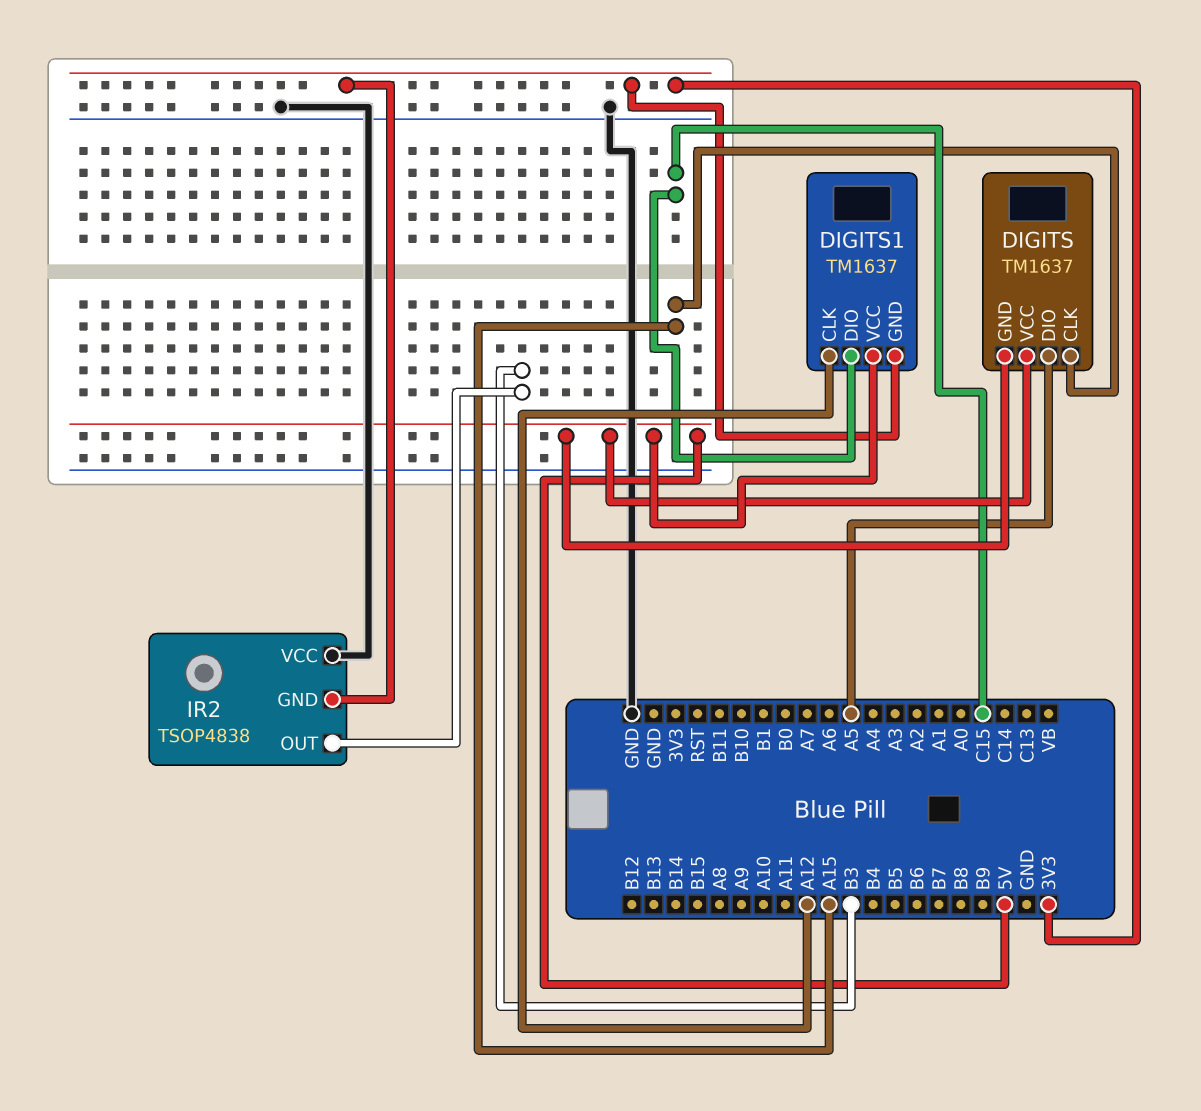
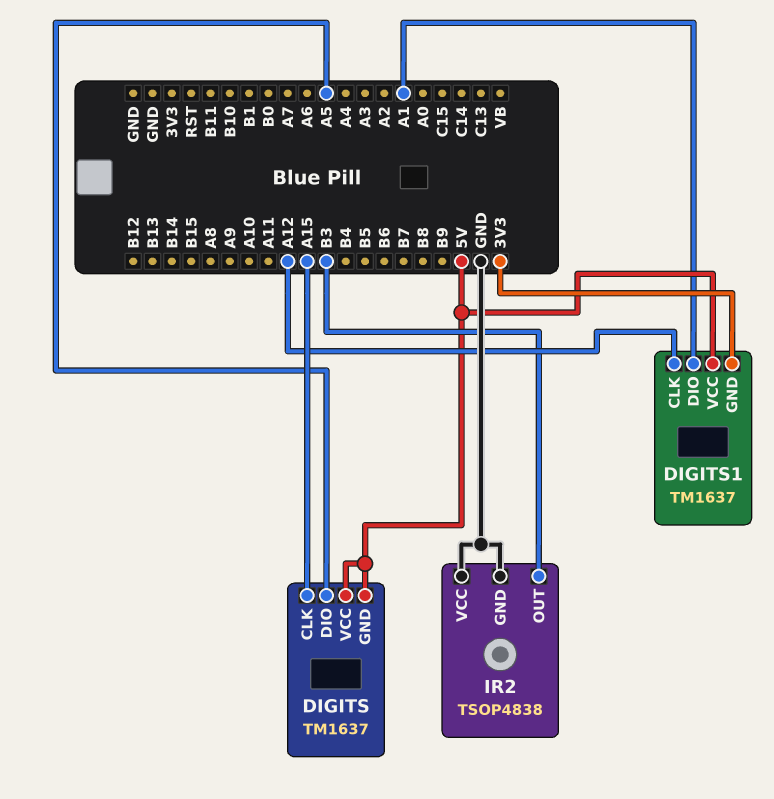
DIGITS1 pin DIO: C15 -> A1
IR2 pin GND: 3V3 -> GND

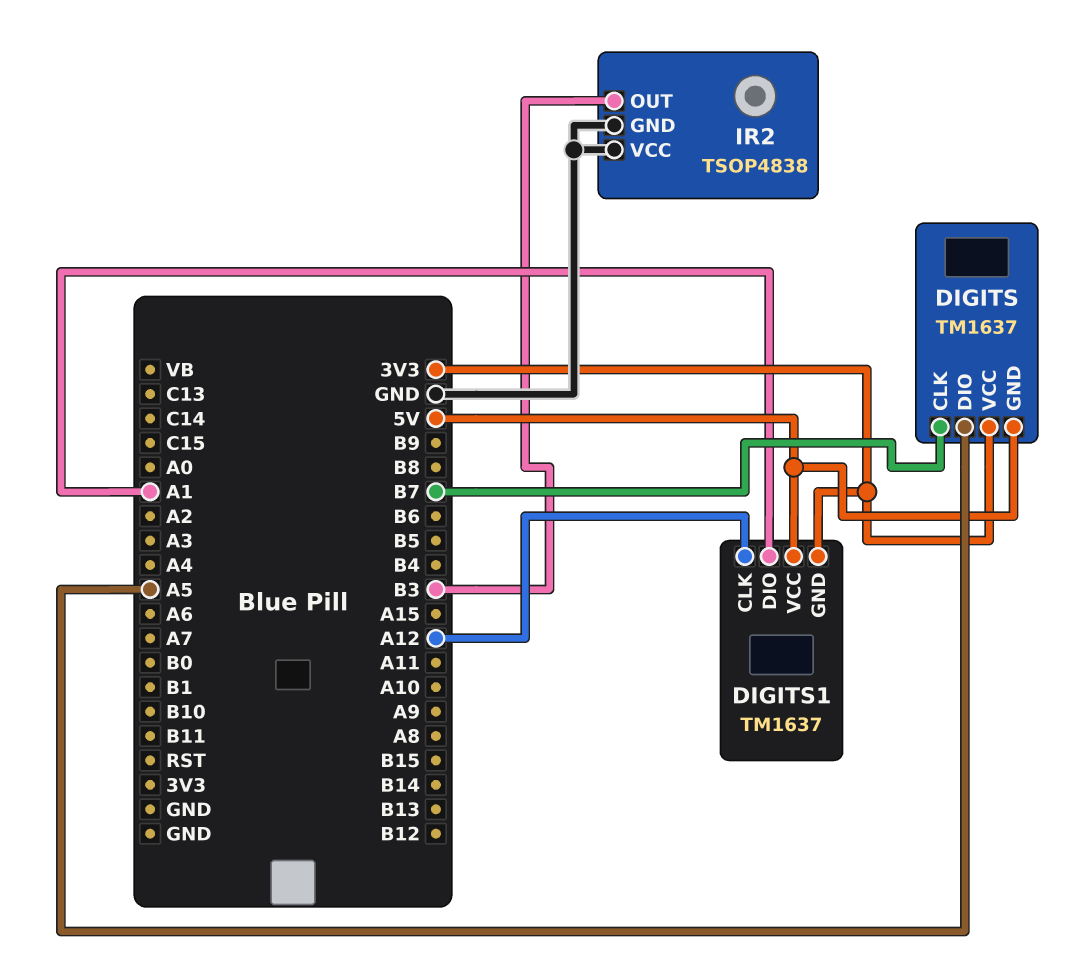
DIGITS pin CLK: A15 -> B7
DIGITS pin VCC: 5V -> 3V3

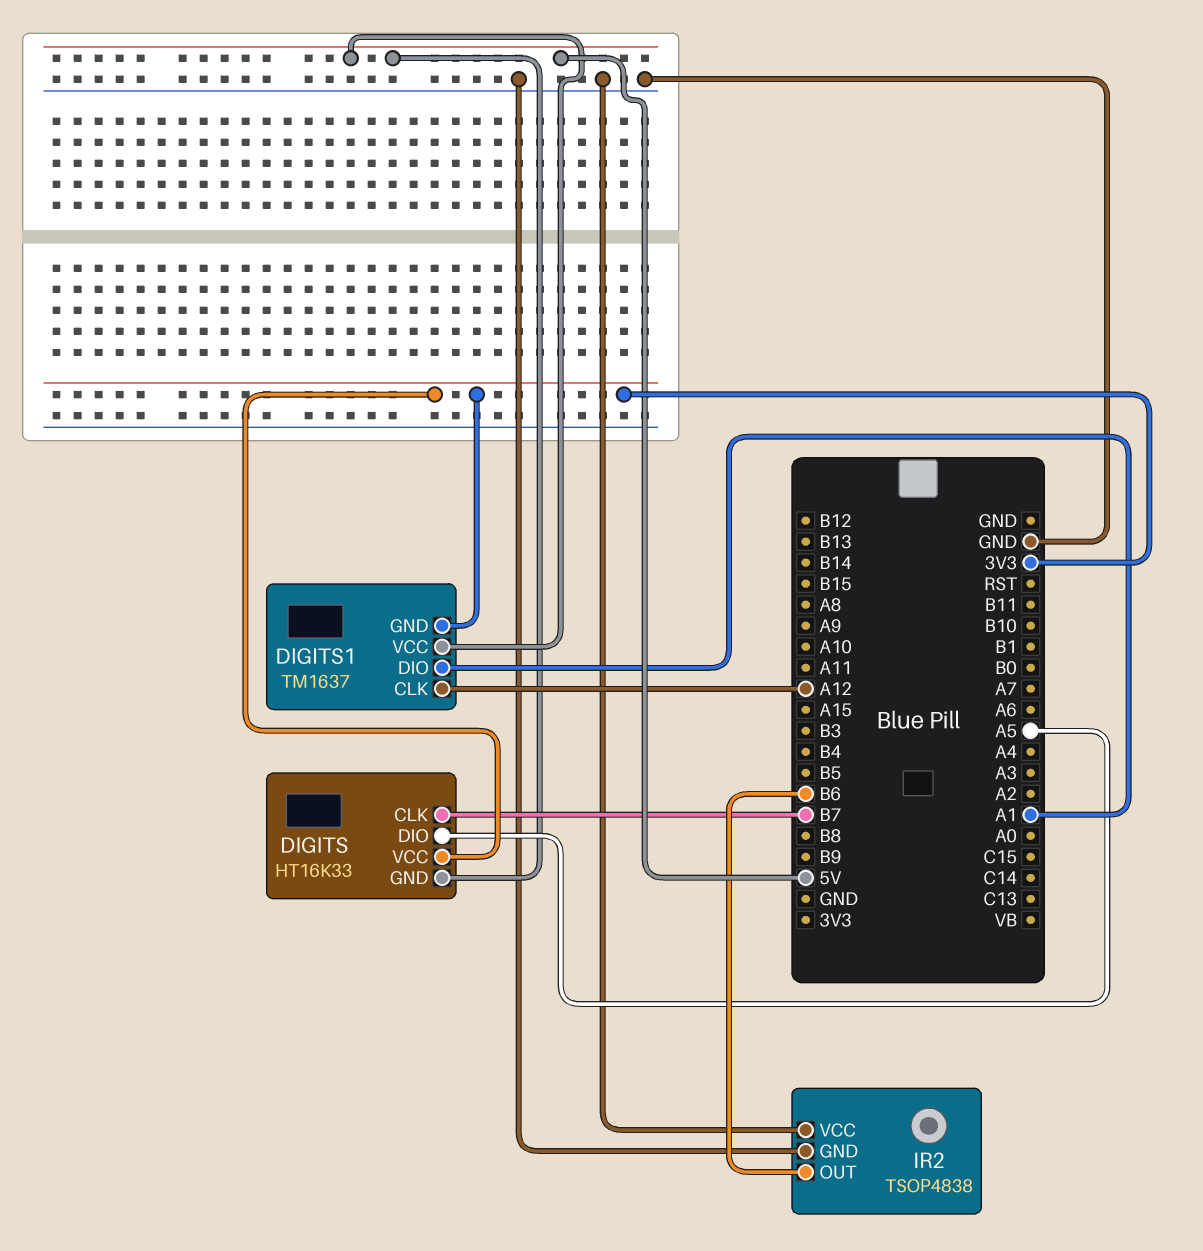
DIGITS: TM1637 -> HT16K33
IR2 pin OUT: B3 -> B6

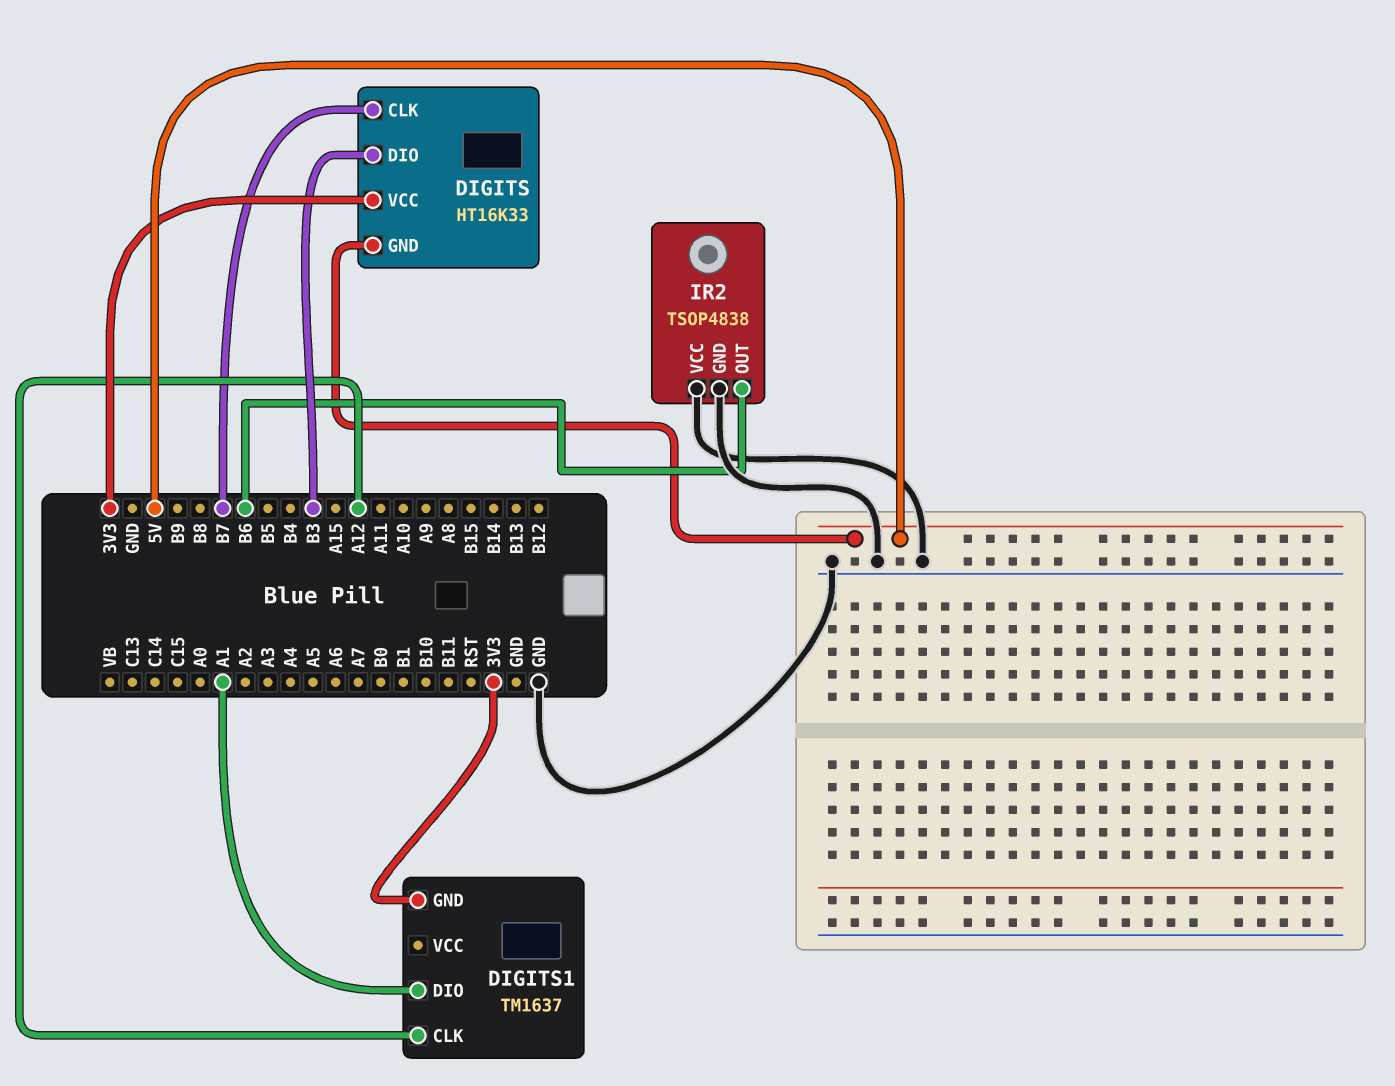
DIGITS pin DIO: A5 -> B3
DIGITS1 pin VCC: 5V -> none

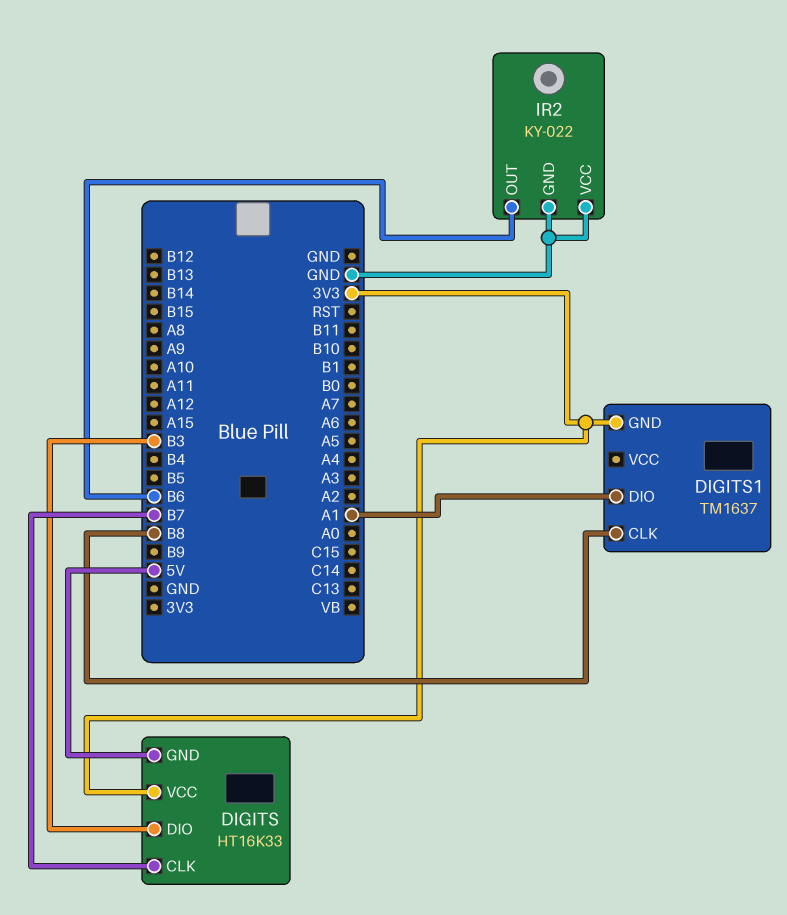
DIGITS1 pin CLK: A12 -> B8
IR2: TSOP4838 -> KY-022

